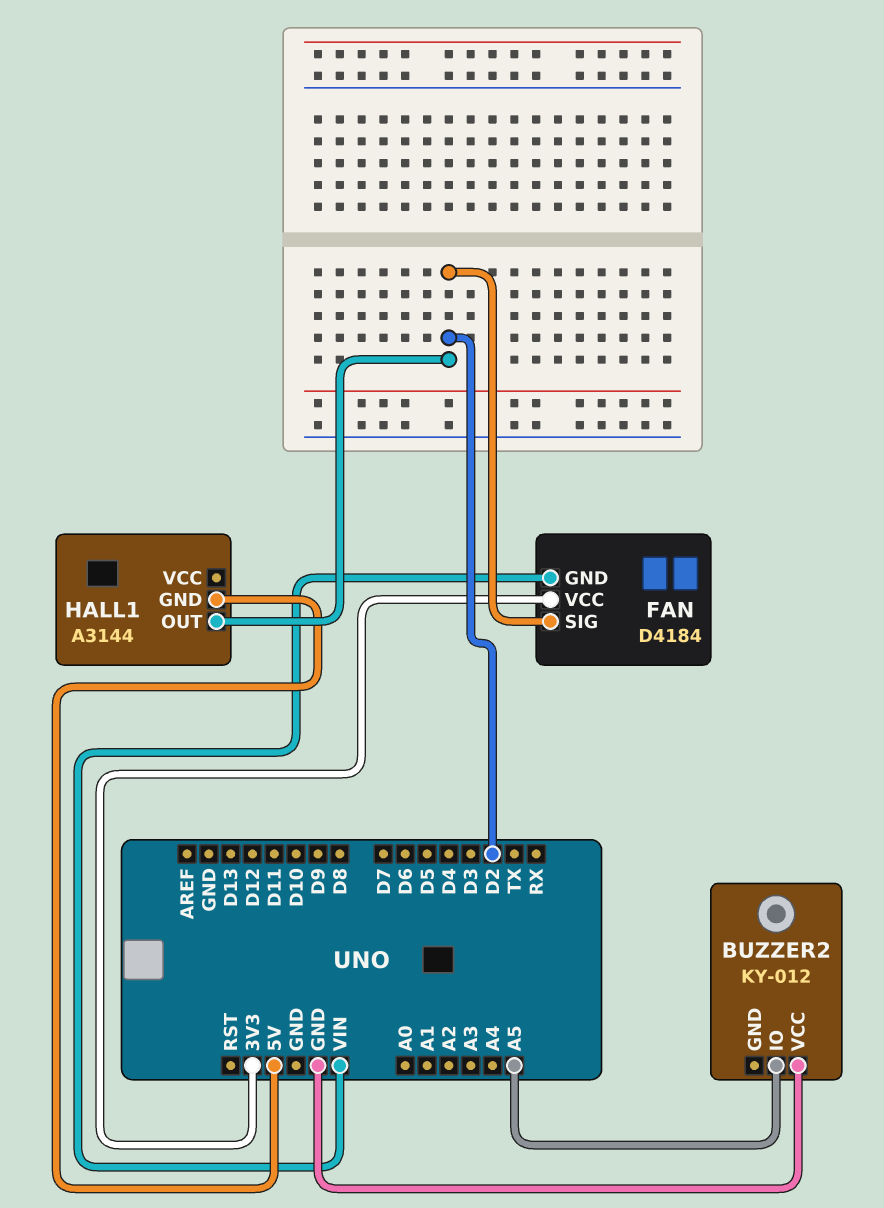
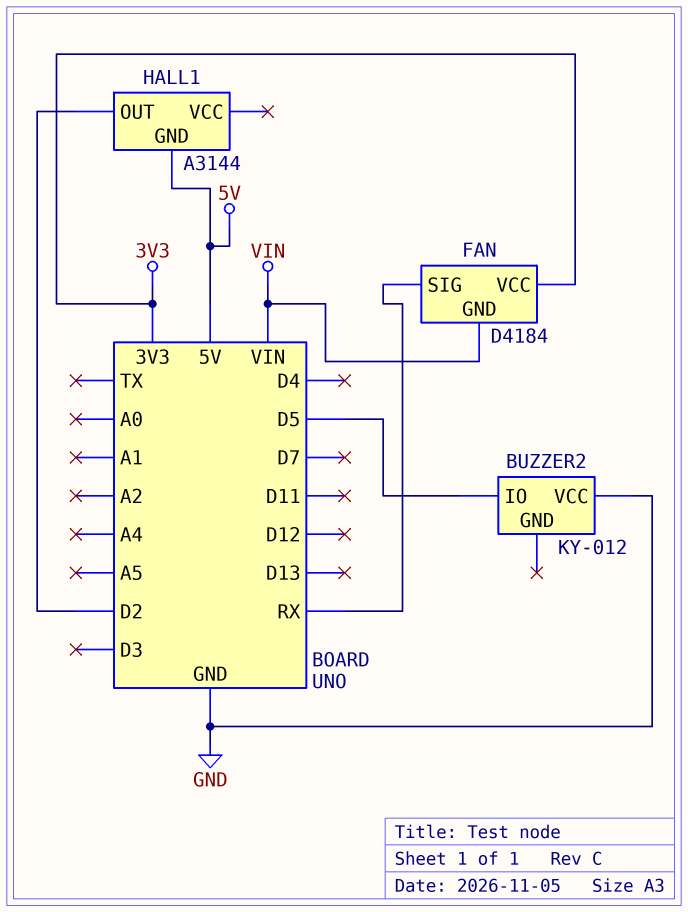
BUZZER2 pin IO: A5 -> D5
FAN pin SIG: D2 -> RX

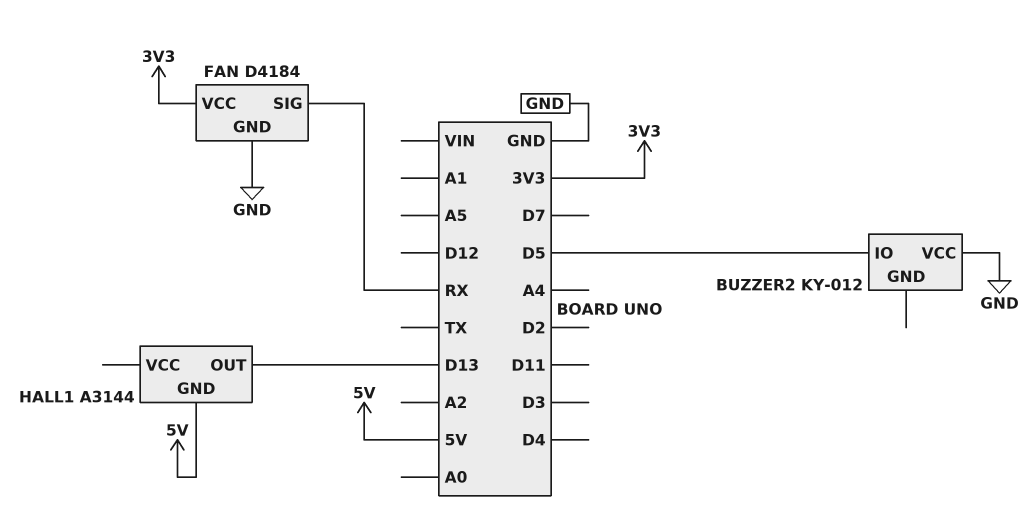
FAN pin GND: VIN -> GND
HALL1 pin OUT: D2 -> D13

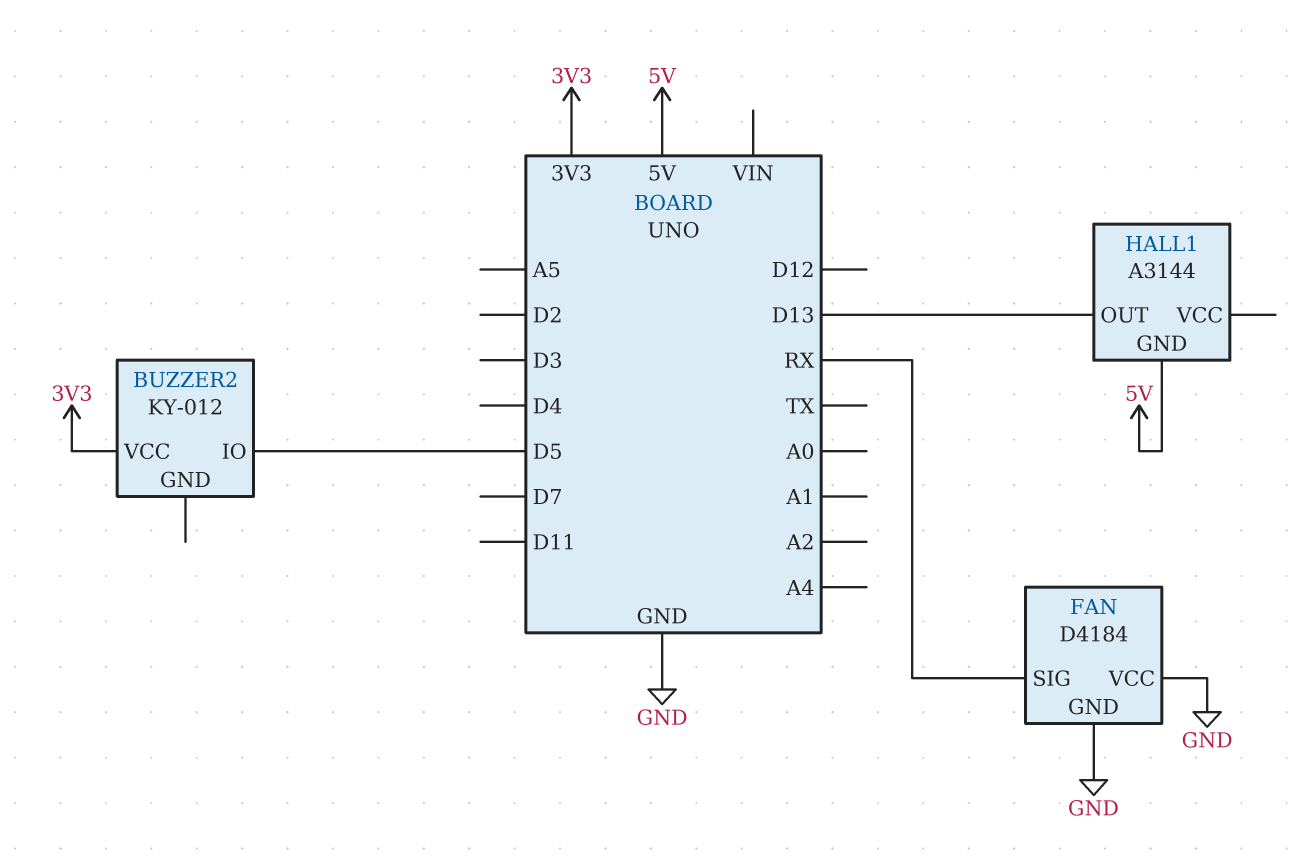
BUZZER2 pin VCC: GND -> 3V3
FAN pin VCC: 3V3 -> GND

